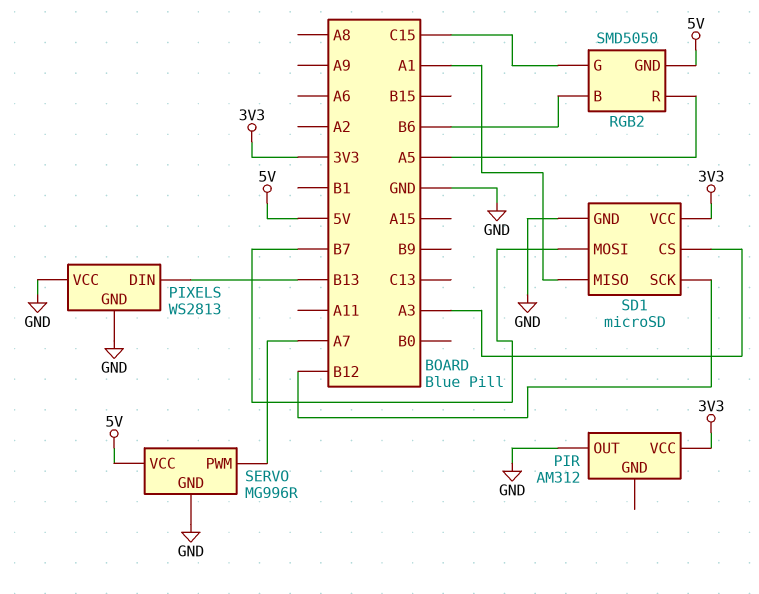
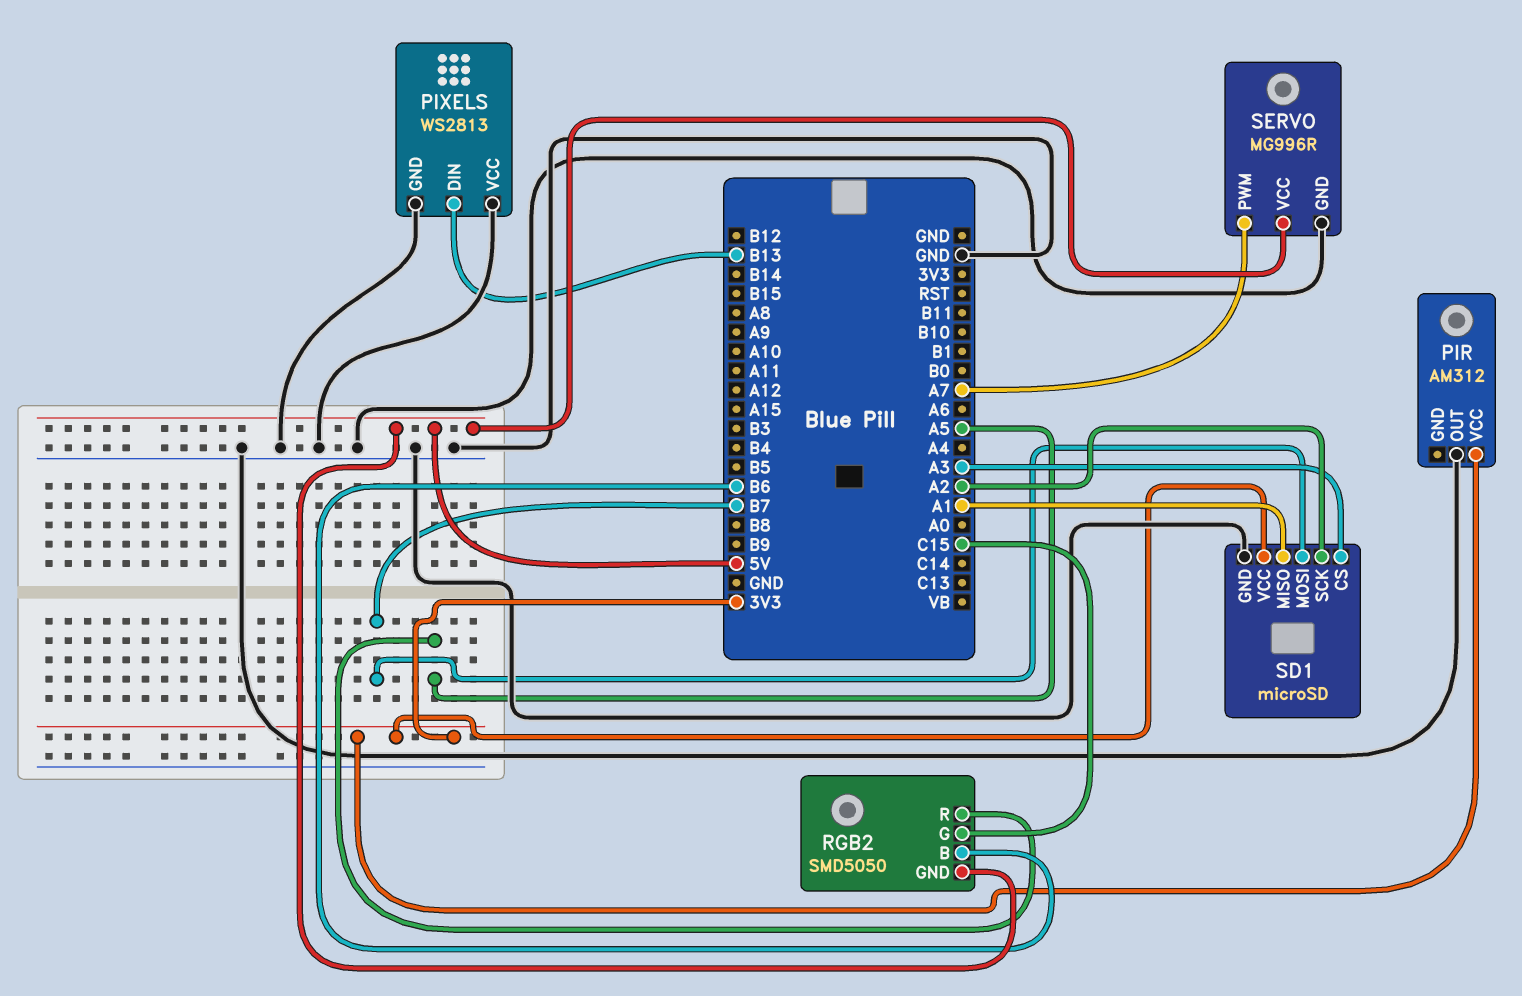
SD1 pin SCK: B12 -> A2

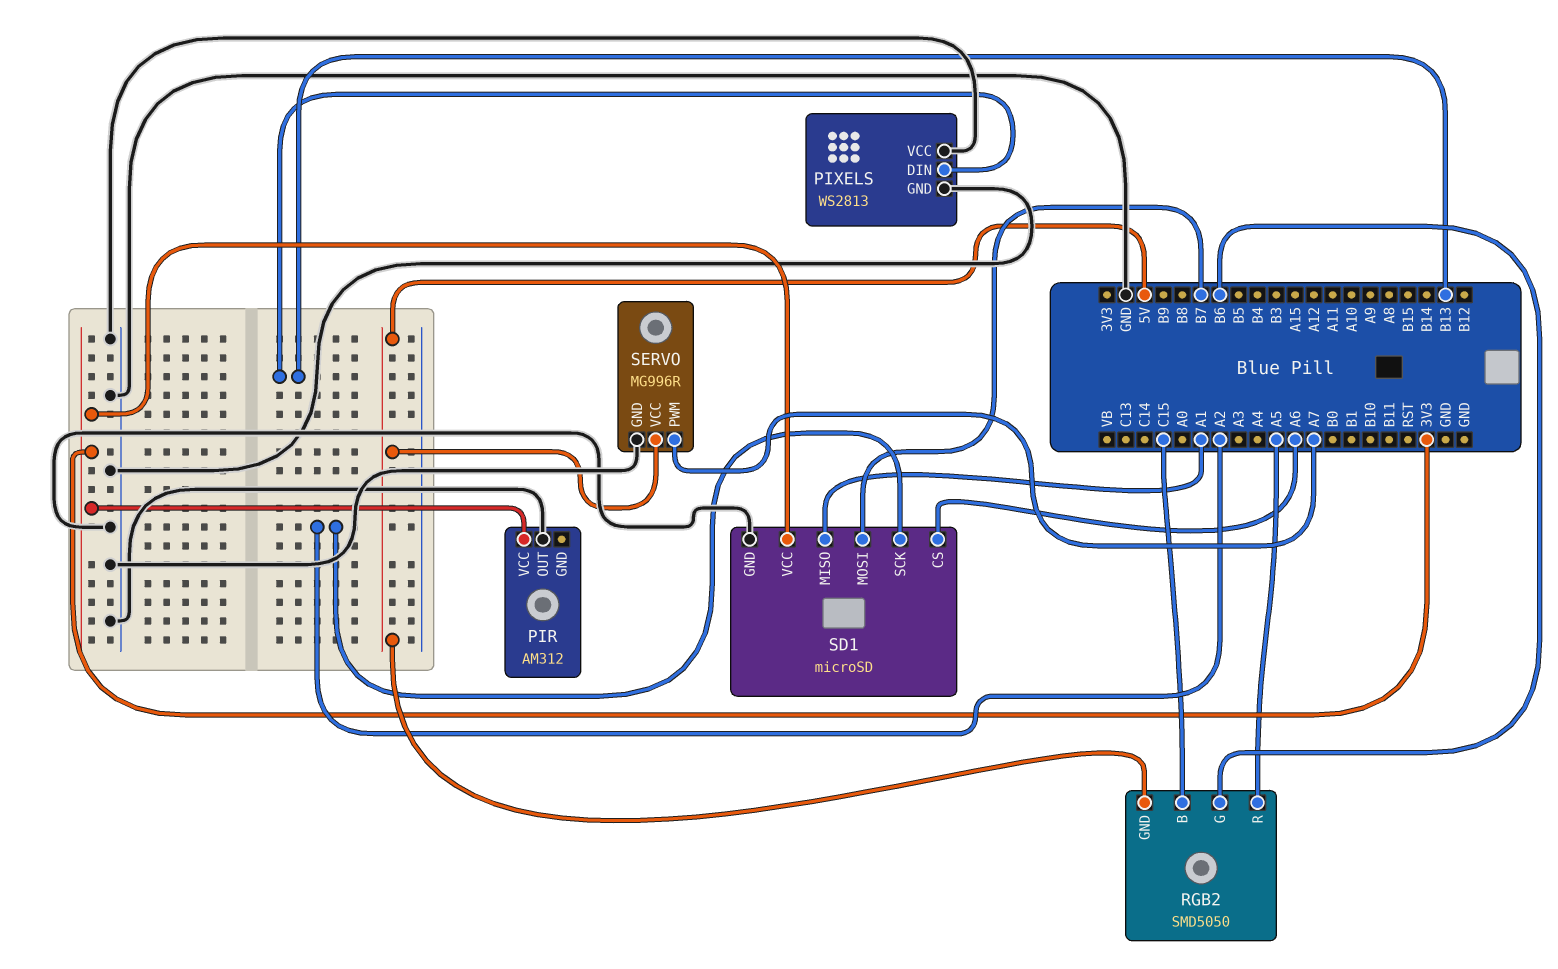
RGB2 pin B: B6 -> C15
RGB2 pin G: C15 -> B6
SD1 pin CS: A3 -> A6

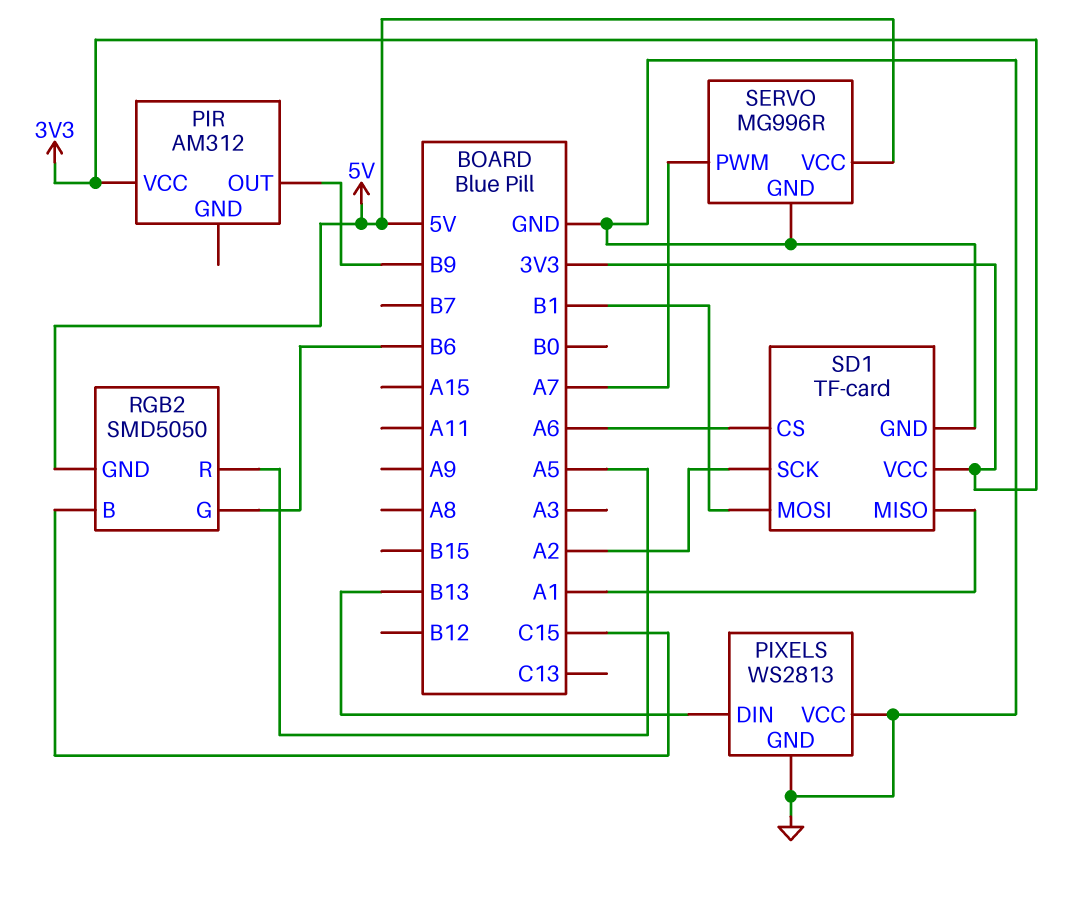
PIR pin OUT: GND -> B9
SD1: microSD -> TF-card
SD1 pin MOSI: B7 -> B1

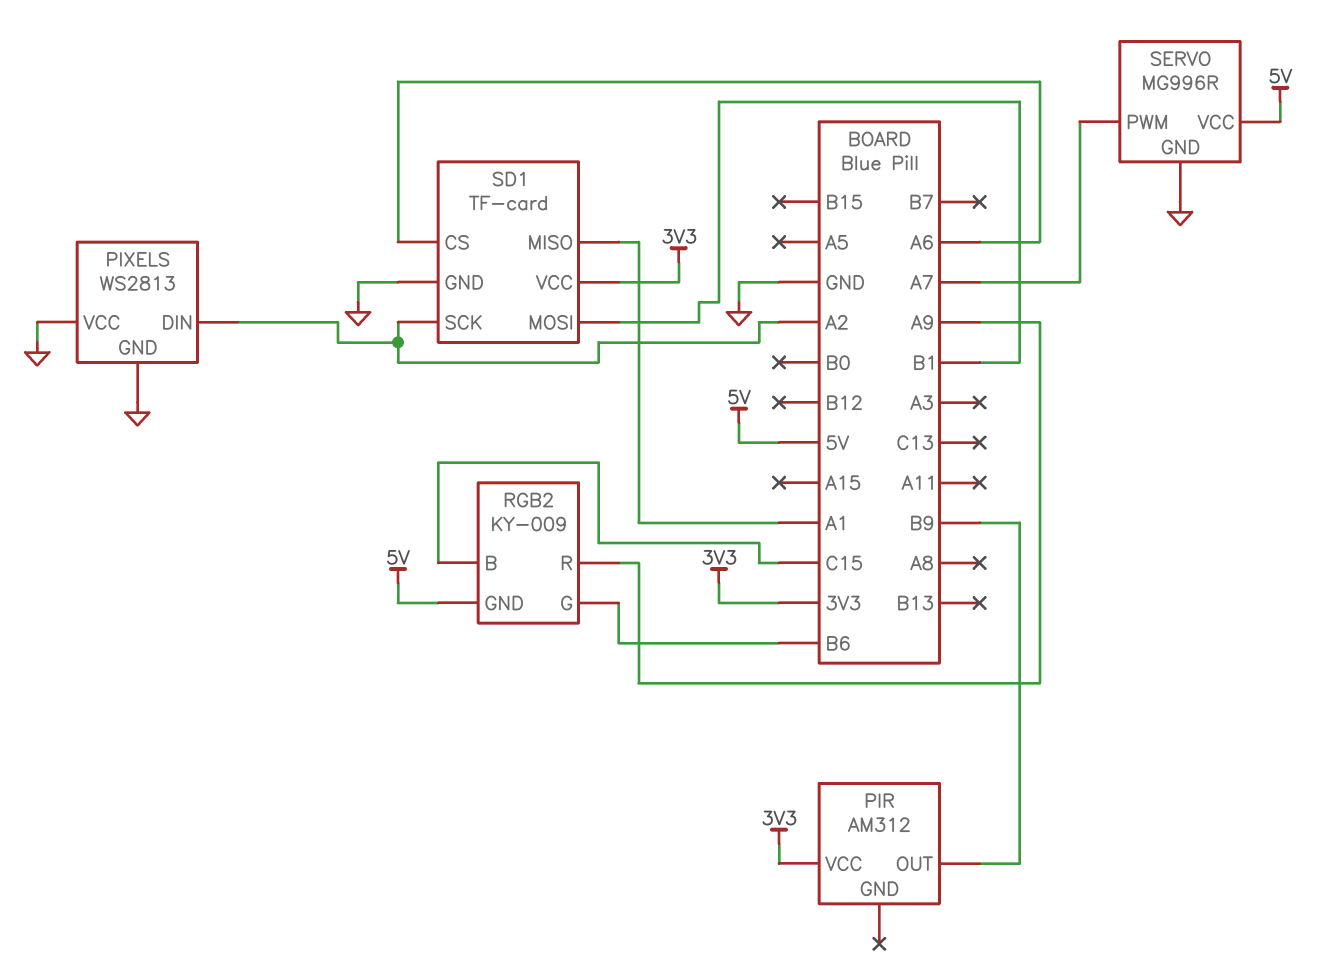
PIXELS pin DIN: B13 -> A2
RGB2: SMD5050 -> KY-009
RGB2 pin R: A5 -> A9

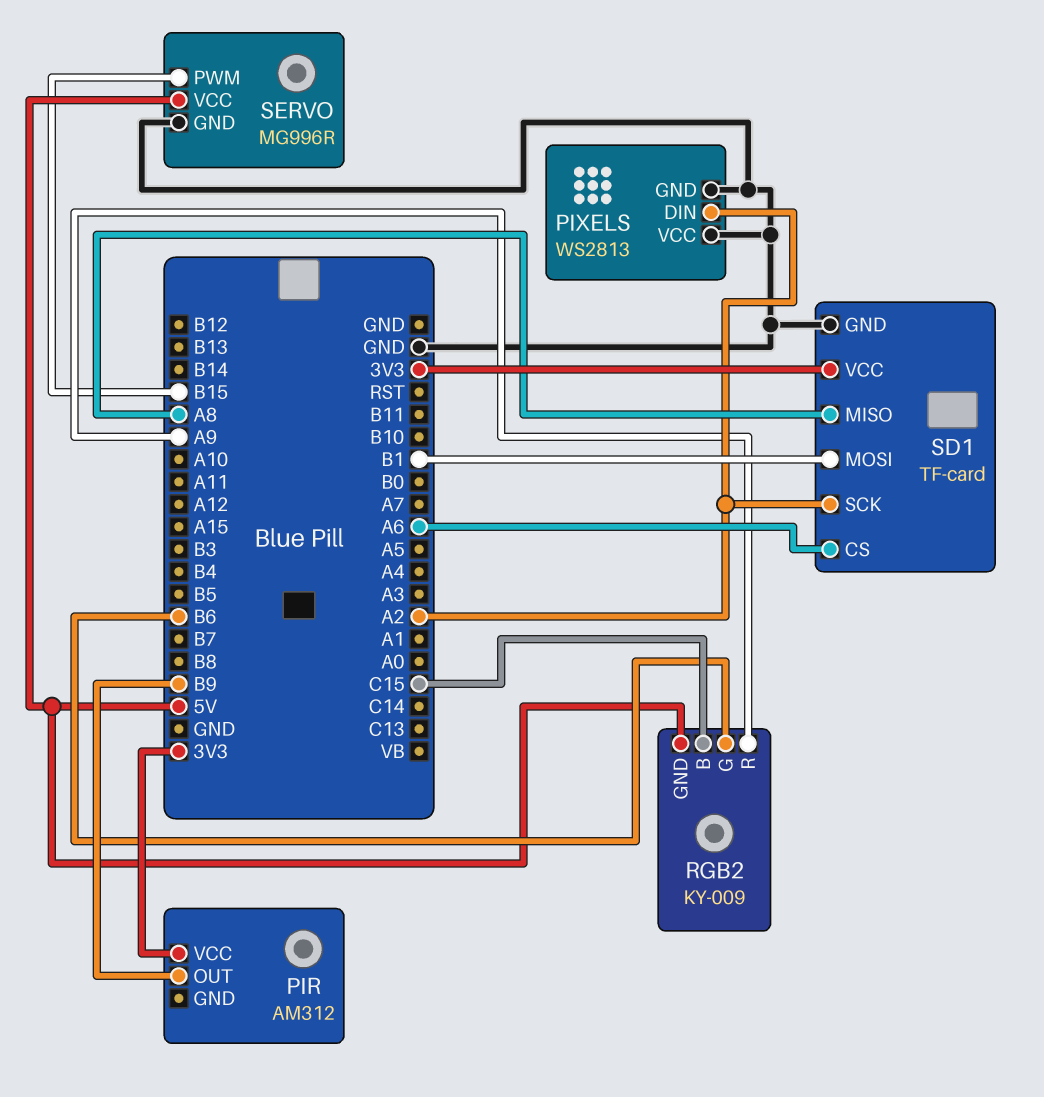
SD1 pin MISO: A1 -> A8
SERVO pin PWM: A7 -> B15

